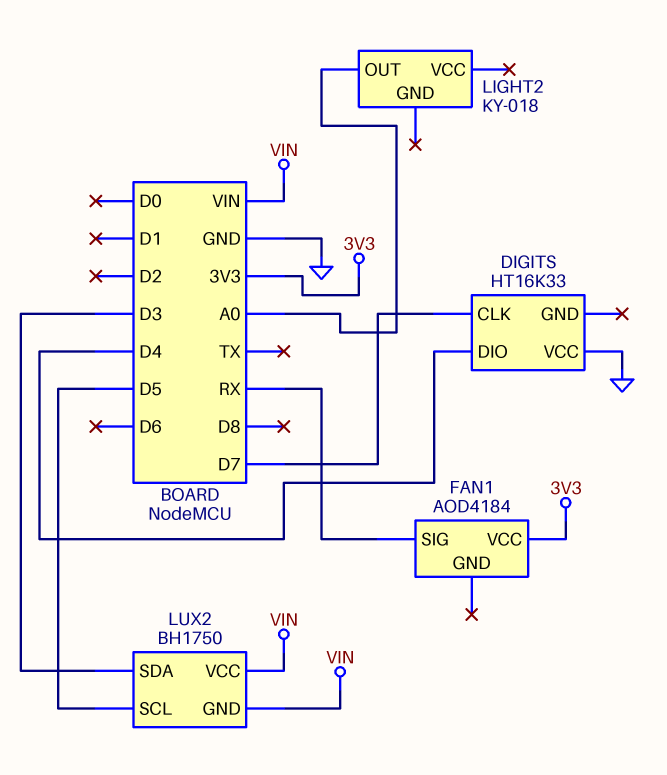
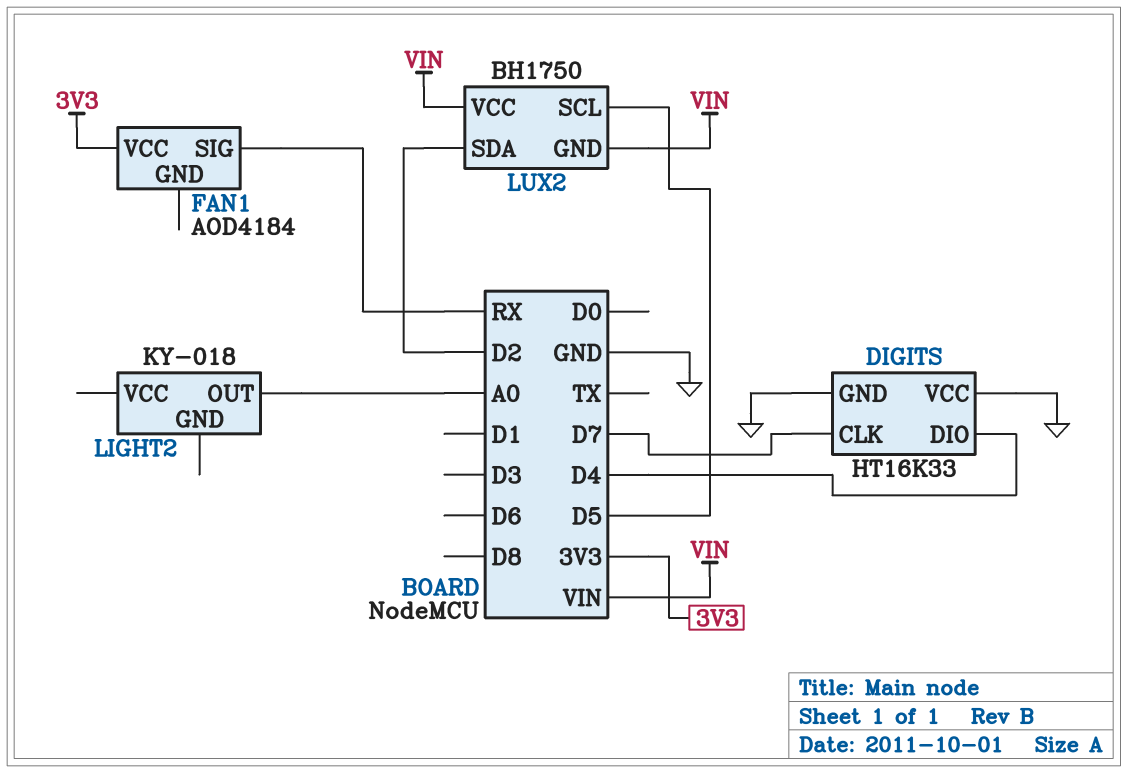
DIGITS pin GND: none -> GND
LUX2 pin SDA: D3 -> D2

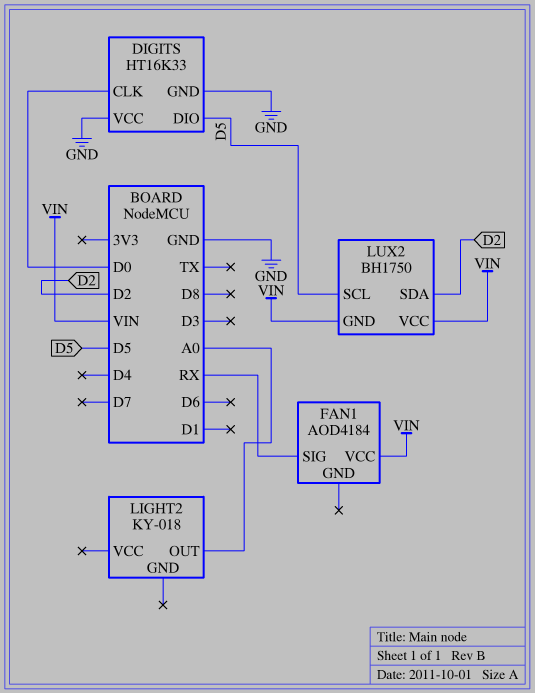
DIGITS pin CLK: D7 -> D0
DIGITS pin DIO: D4 -> D5
FAN1 pin VCC: 3V3 -> VIN

